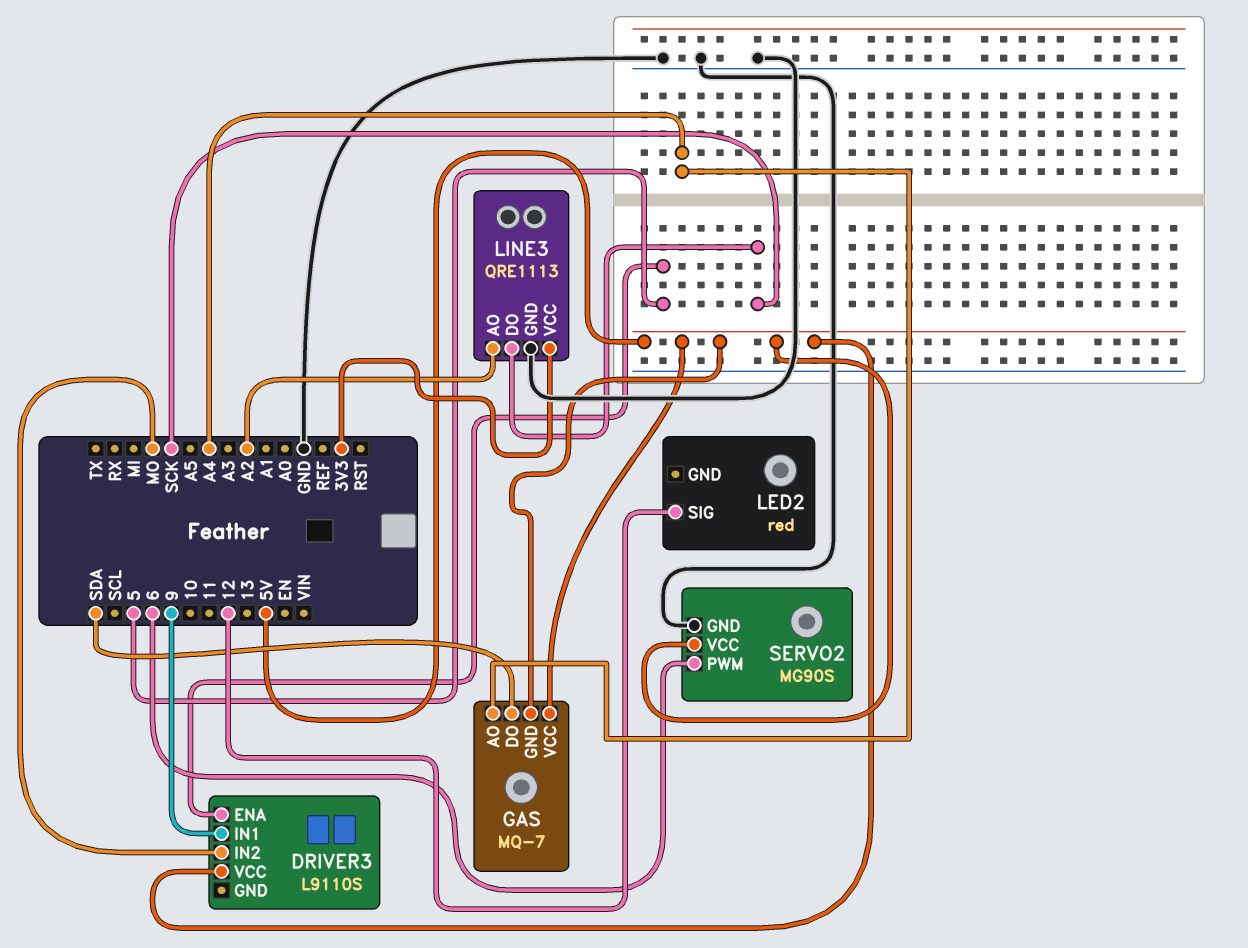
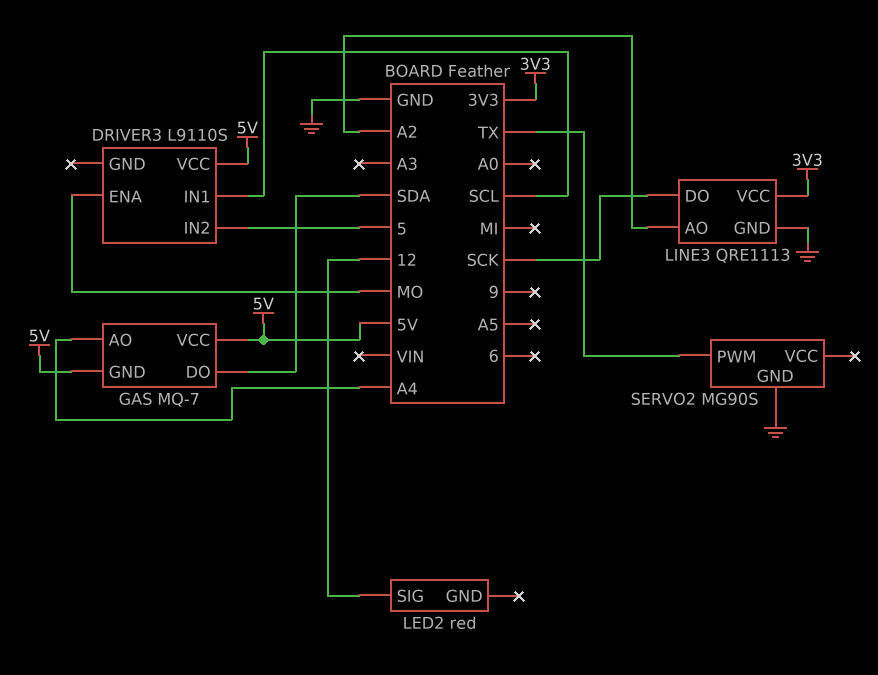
DRIVER3 pin ENA: 5 -> MO
DRIVER3 pin IN1: 9 -> SCL
DRIVER3 pin IN2: MO -> 5
SERVO2 pin PWM: 6 -> TX
SERVO2 pin VCC: 5V -> none

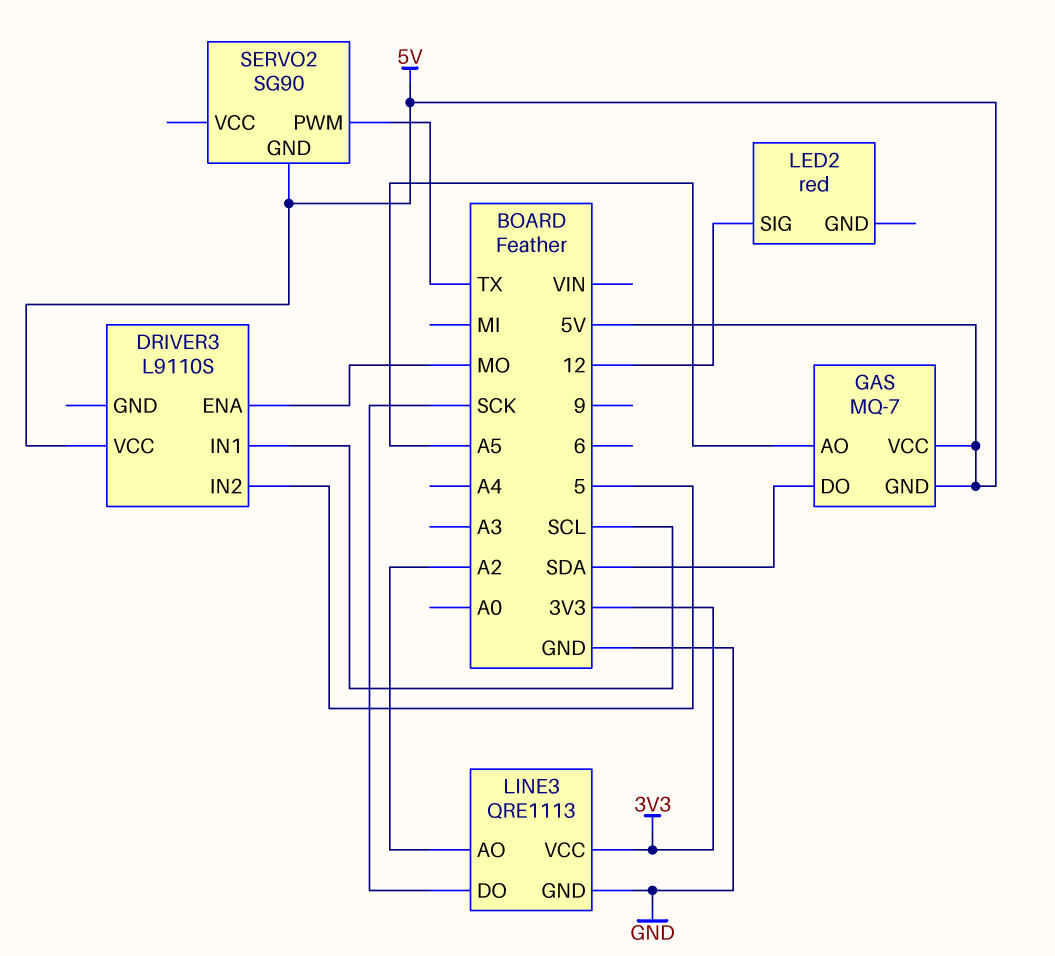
GAS pin AO: A4 -> A5
SERVO2: MG90S -> SG90
SERVO2 pin GND: GND -> 5V

